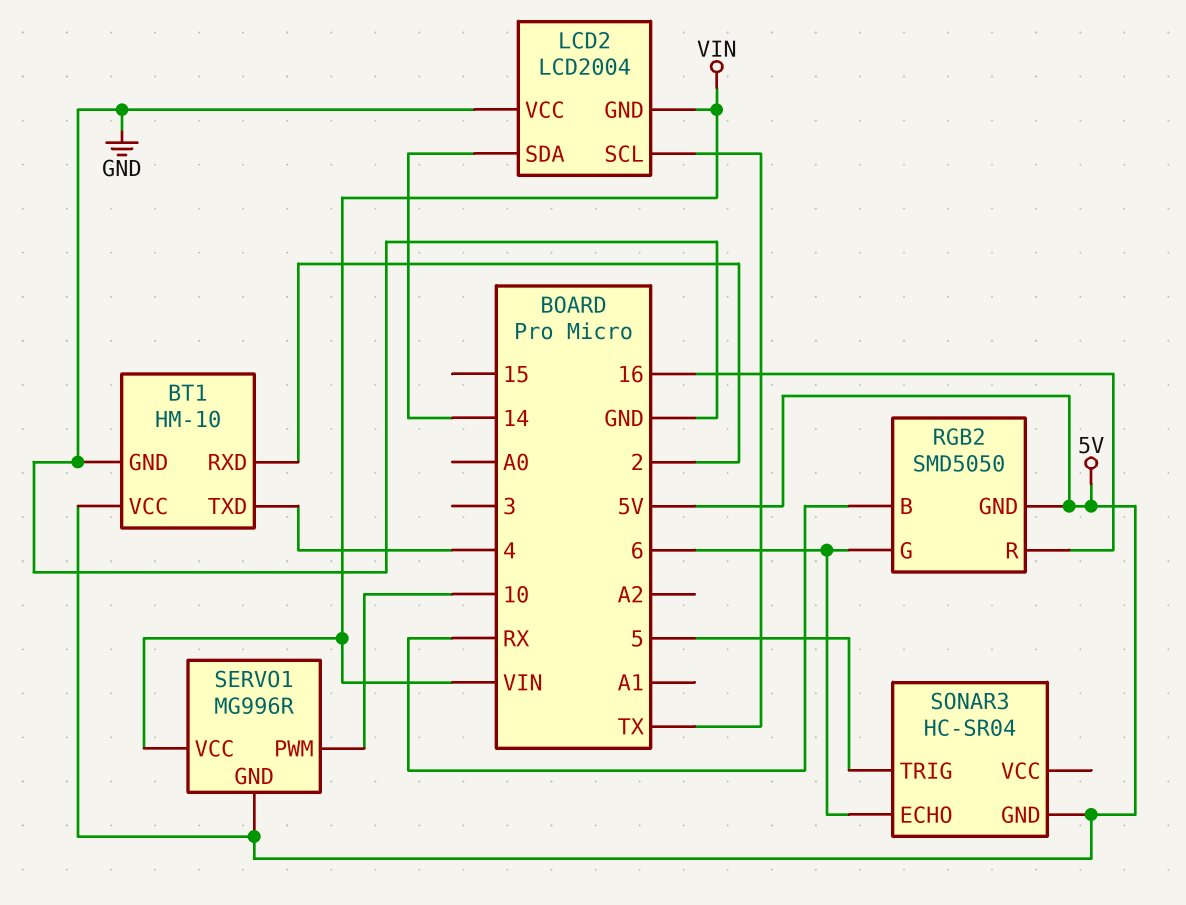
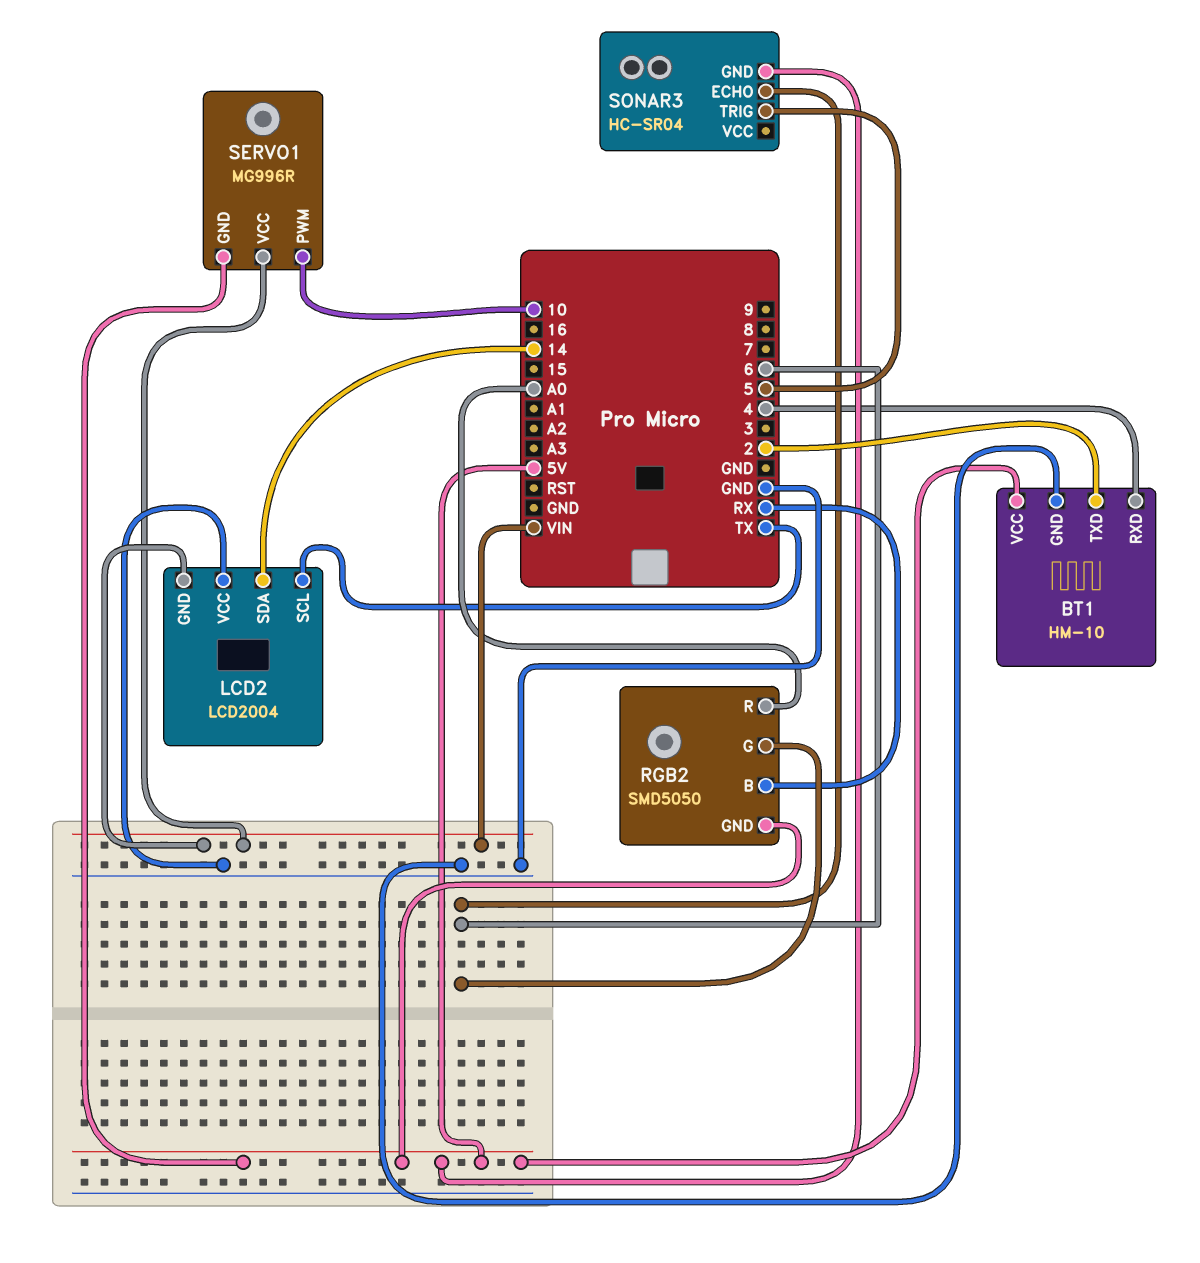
BT1 pin RXD: 2 -> 4
BT1 pin TXD: 4 -> 2
RGB2 pin R: 16 -> A0

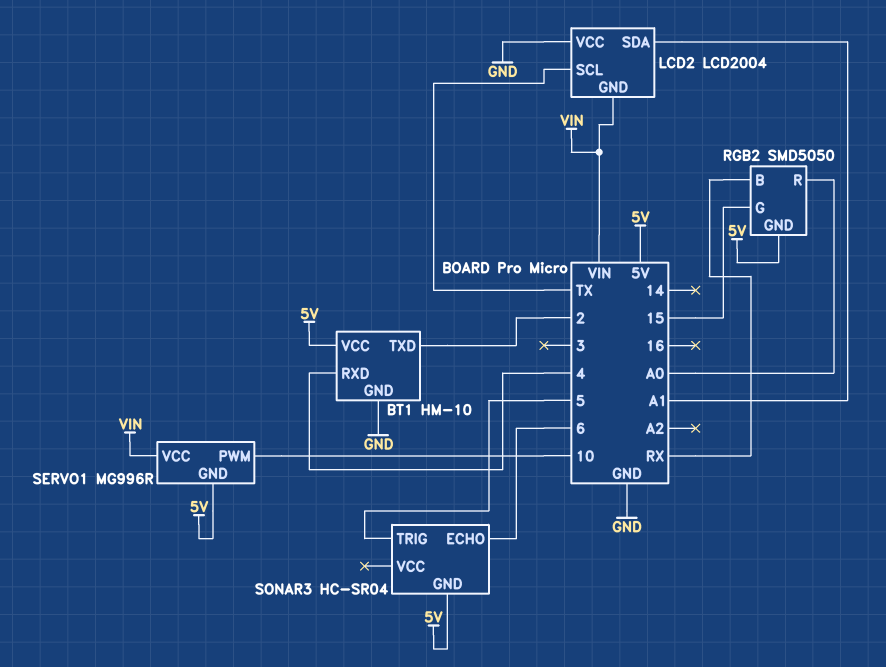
LCD2 pin SDA: 14 -> A1
RGB2 pin G: 6 -> 15

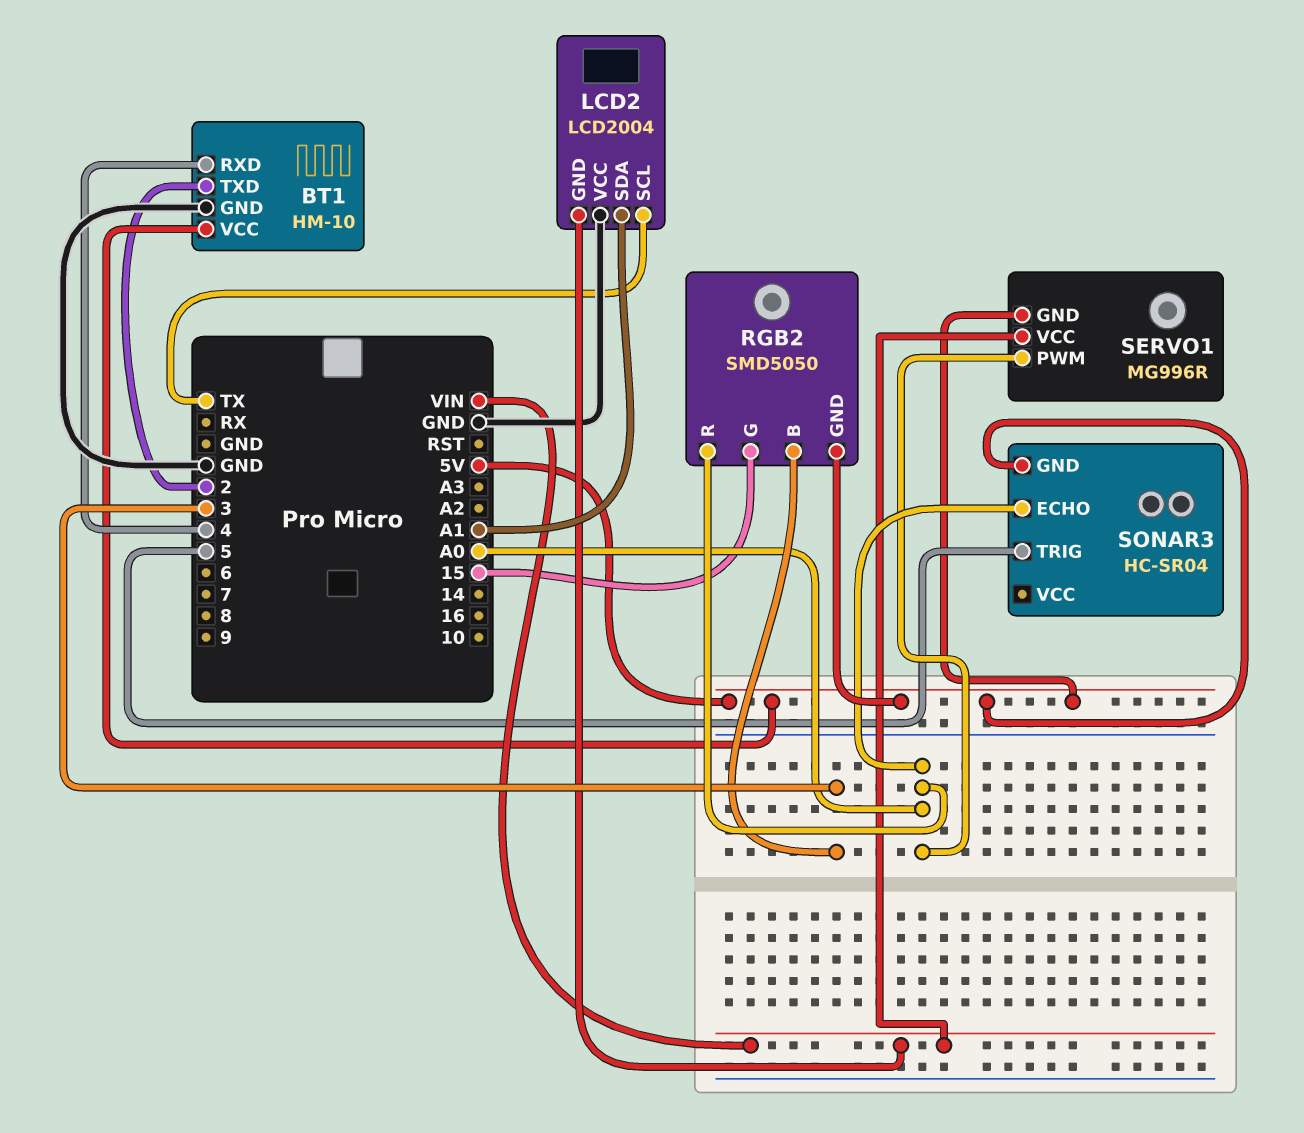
RGB2 pin B: RX -> 3
SERVO1 pin PWM: 10 -> A0
SONAR3 pin ECHO: 6 -> A0

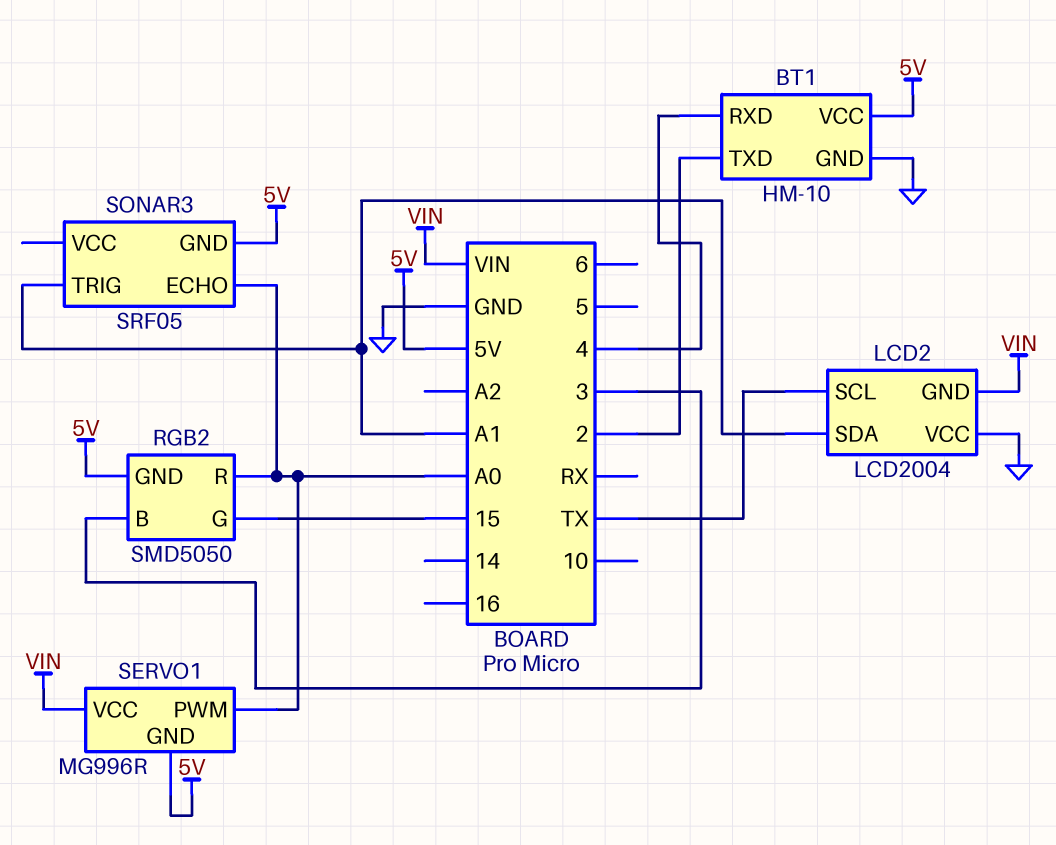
SONAR3: HC-SR04 -> SRF05
SONAR3 pin TRIG: 5 -> A1

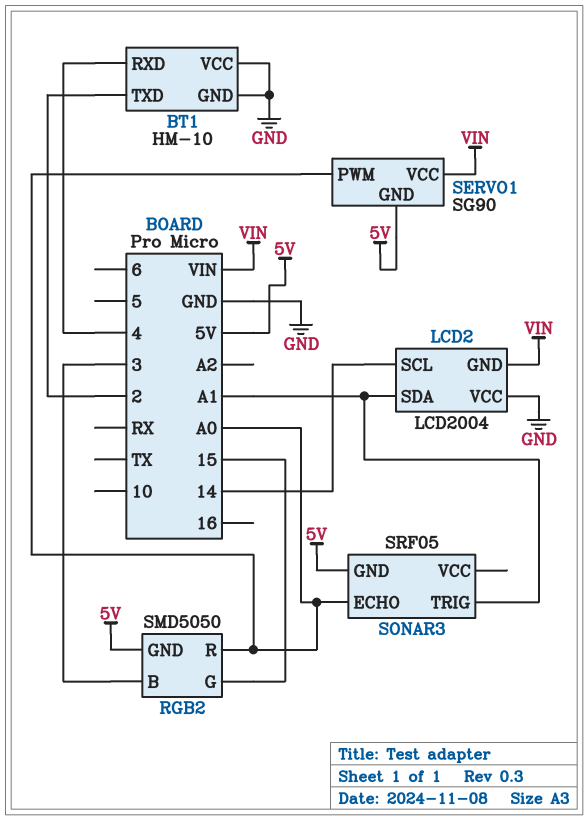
BT1 pin VCC: 5V -> GND
LCD2 pin SCL: TX -> 14
SERVO1: MG996R -> SG90

